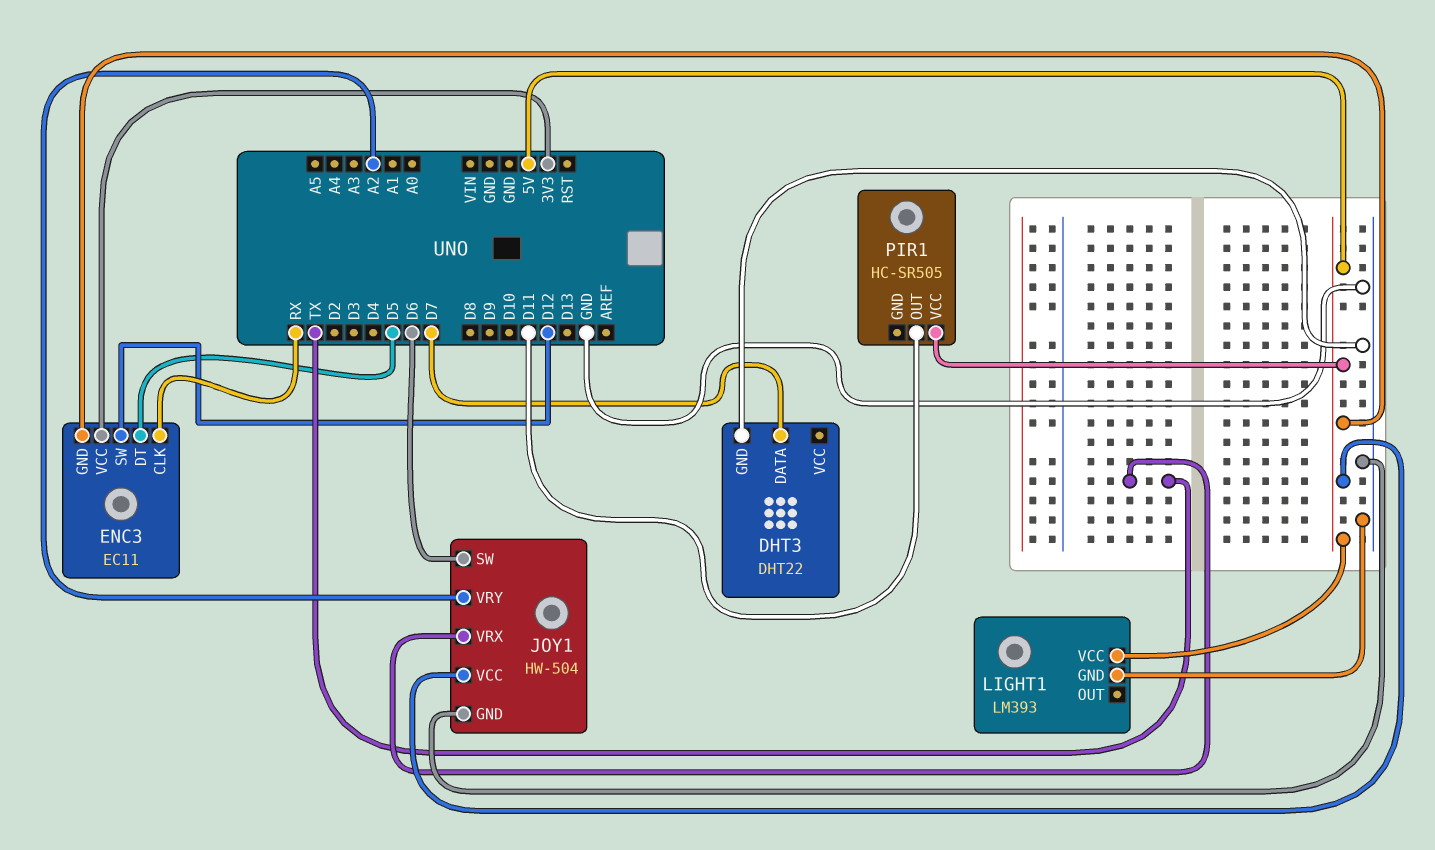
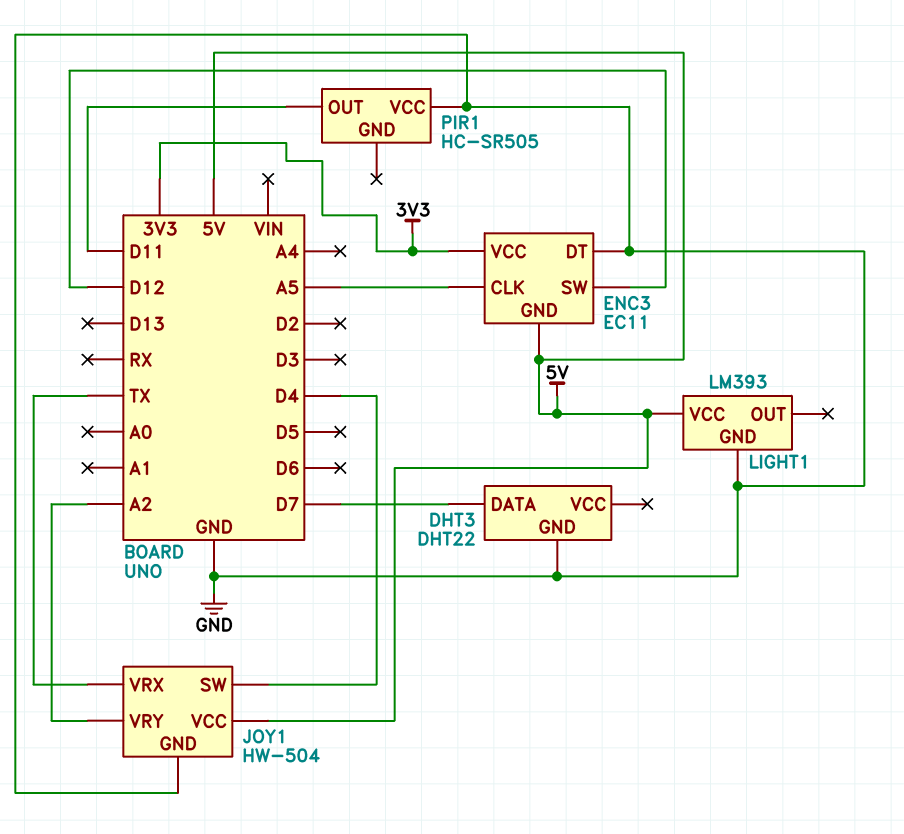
ENC3 pin CLK: RX -> A5
ENC3 pin DT: D5 -> GND
JOY1 pin SW: D6 -> D4
PIR1 pin VCC: 5V -> GND

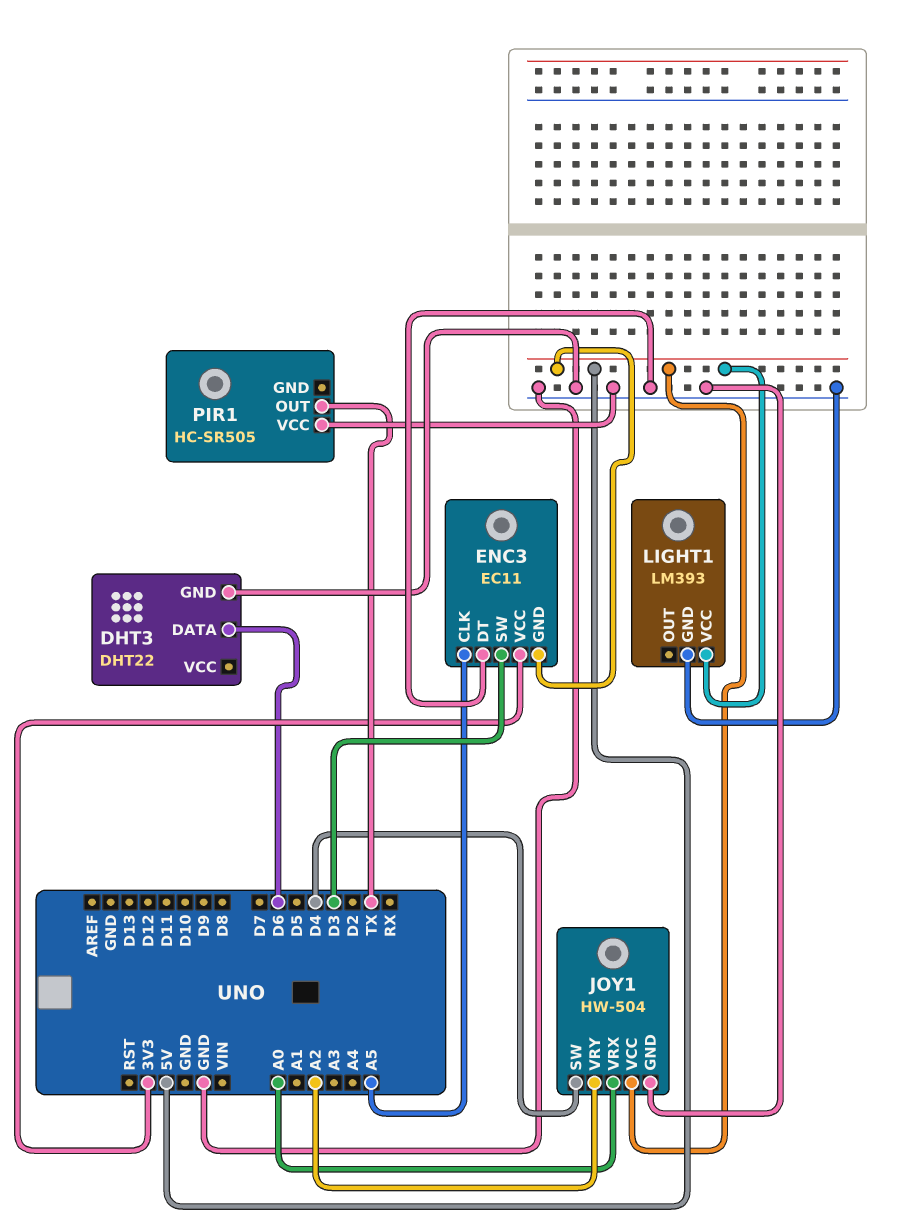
DHT3 pin DATA: D7 -> D6
ENC3 pin SW: D12 -> D3
JOY1 pin VRX: TX -> A0
PIR1 pin OUT: D11 -> TX

